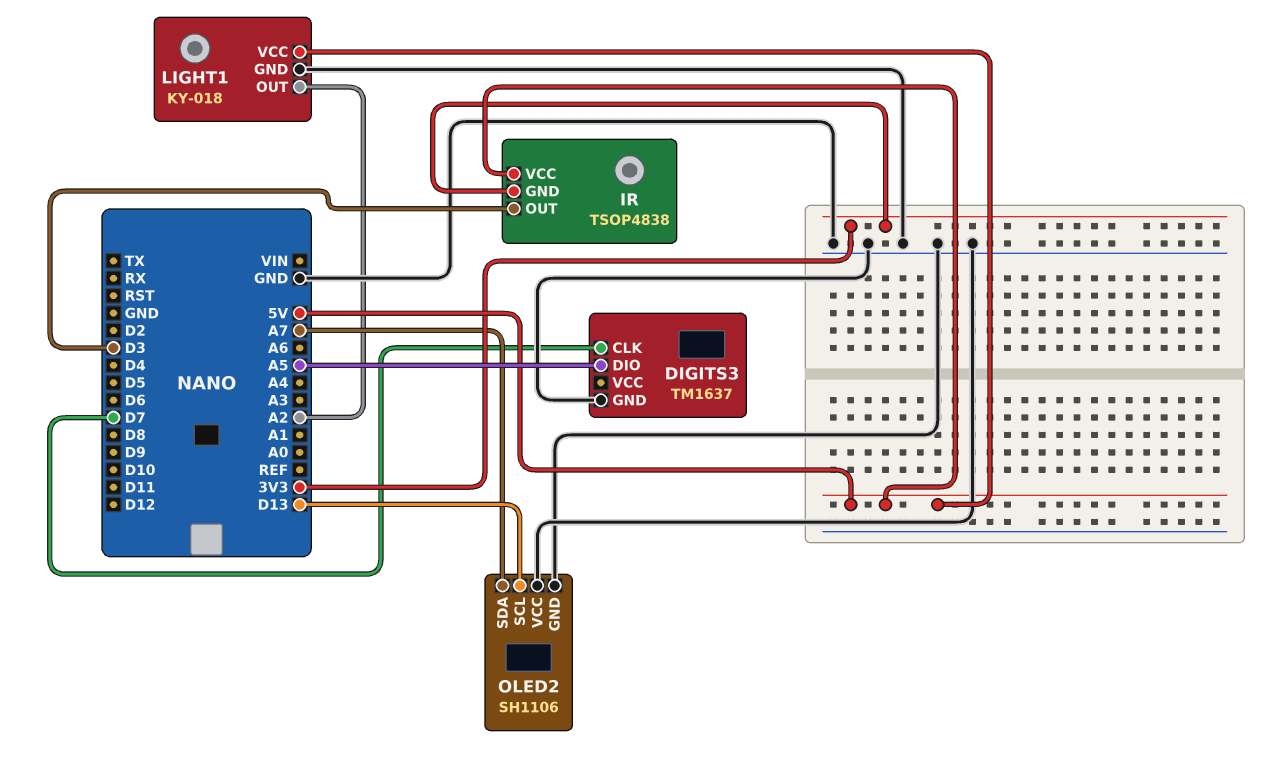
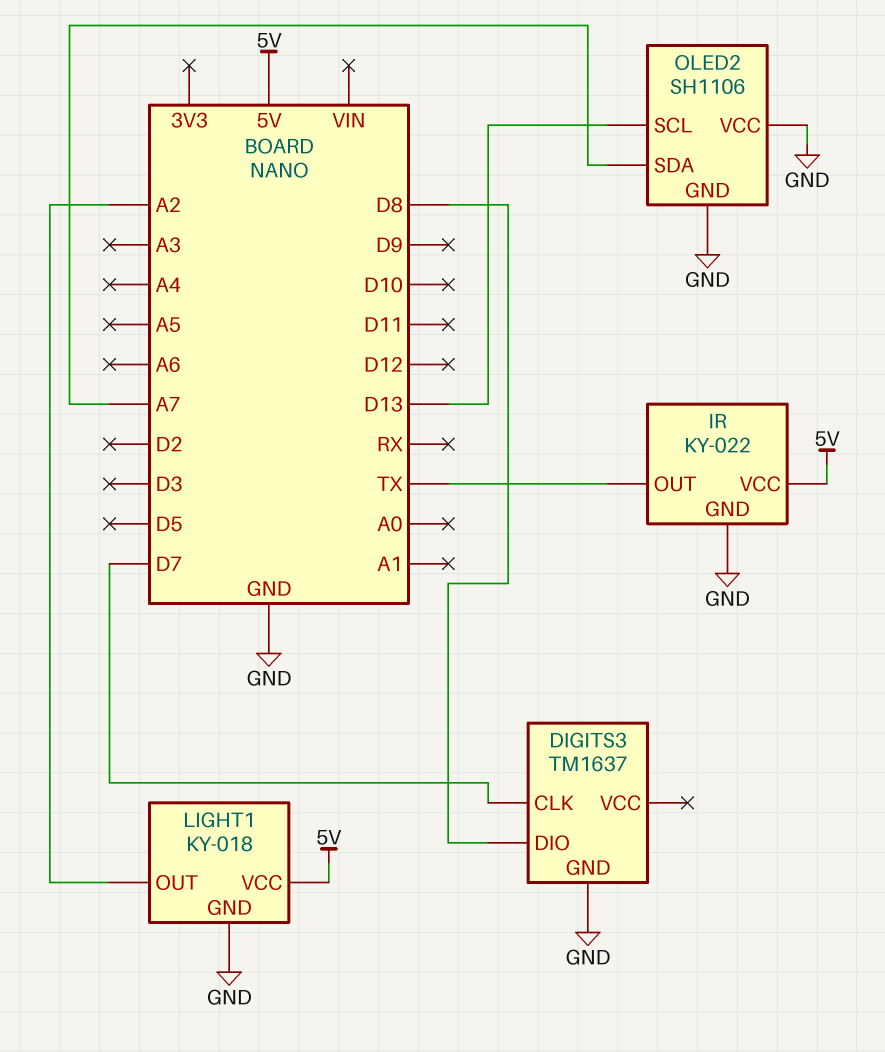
DIGITS3 pin DIO: A5 -> D8
IR: TSOP4838 -> KY-022
IR pin GND: 3V3 -> GND
IR pin OUT: D3 -> TX

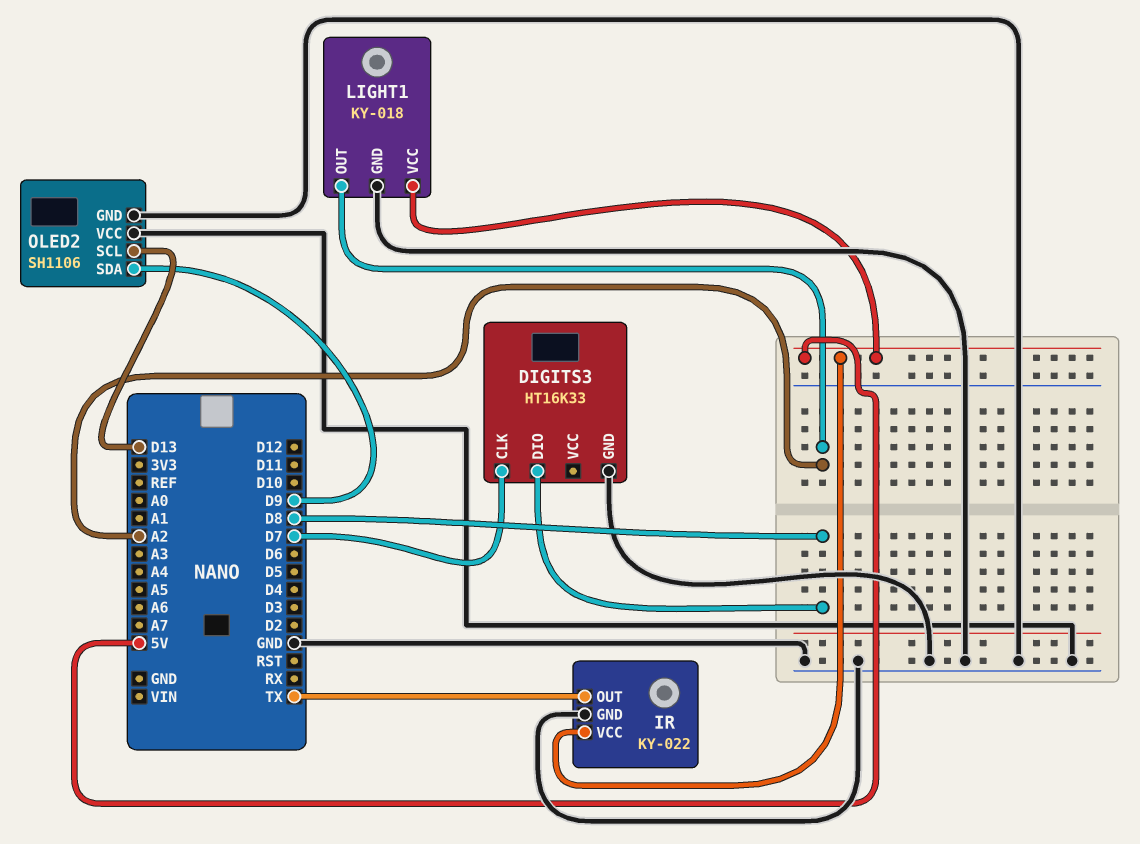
DIGITS3: TM1637 -> HT16K33
OLED2 pin SDA: A7 -> D9

